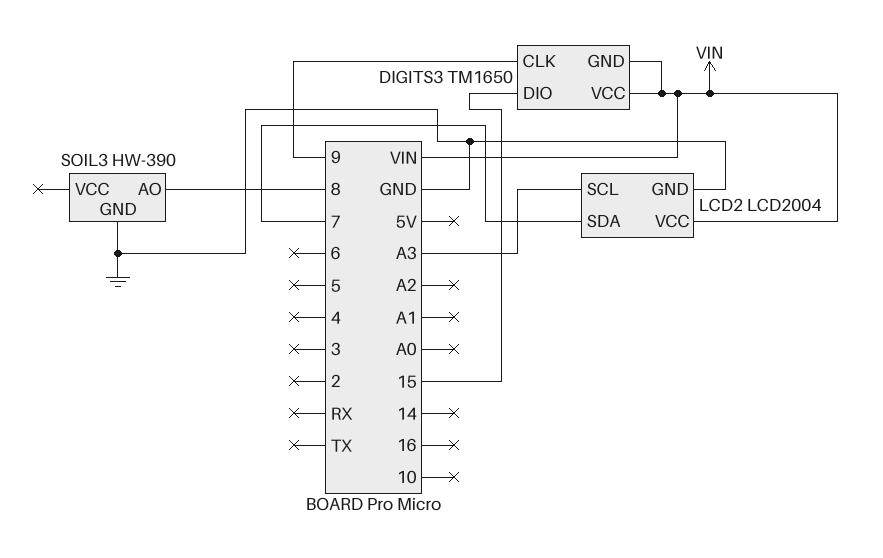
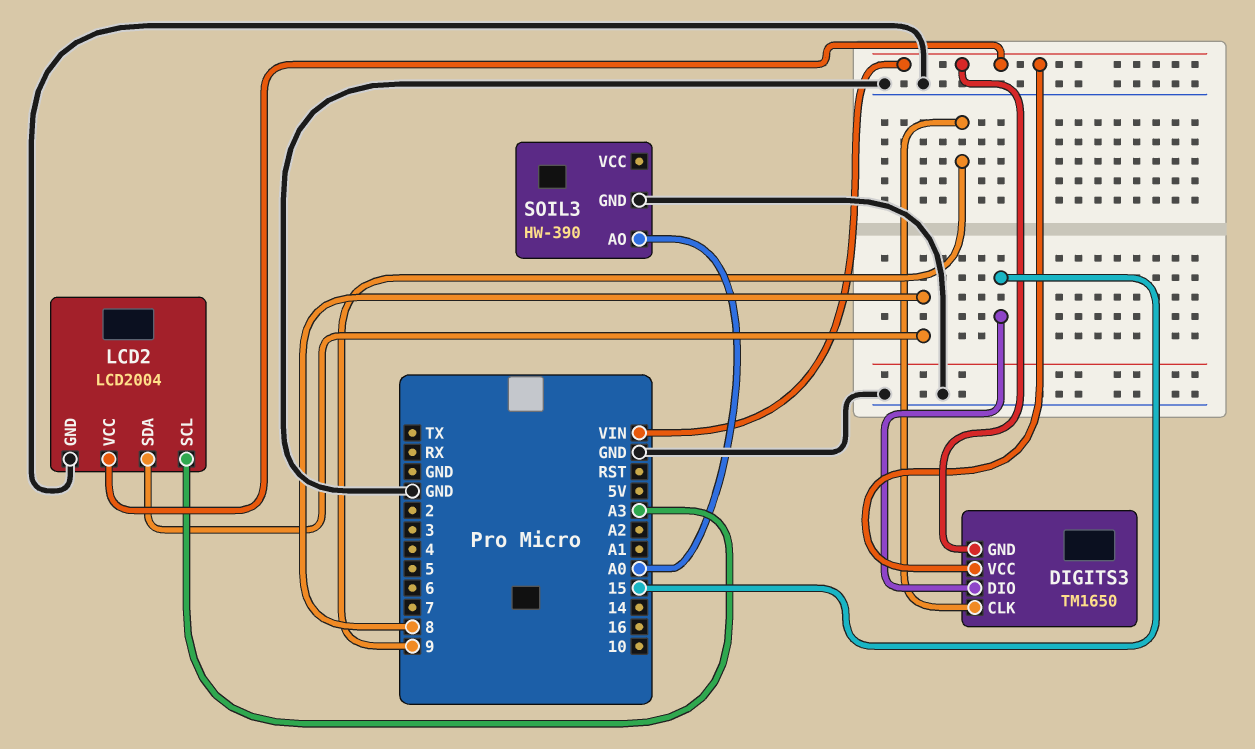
LCD2 pin SDA: 7 -> 8
SOIL3 pin AO: 8 -> A0

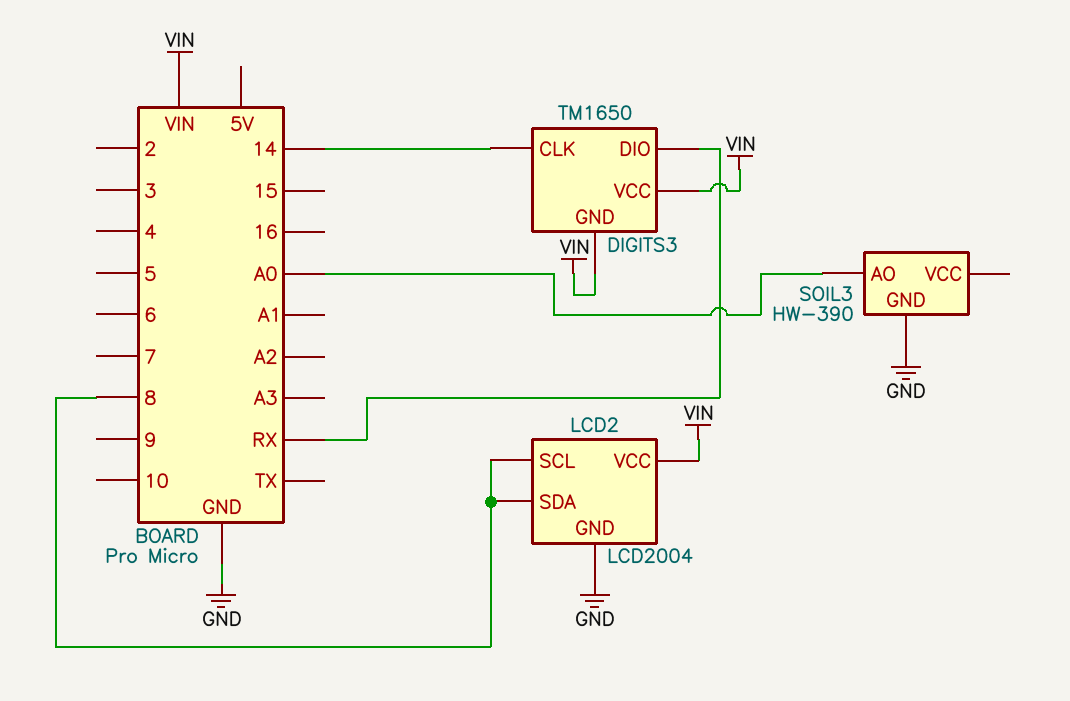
DIGITS3 pin CLK: 9 -> 14
DIGITS3 pin DIO: 15 -> RX
LCD2 pin SCL: A3 -> 8

